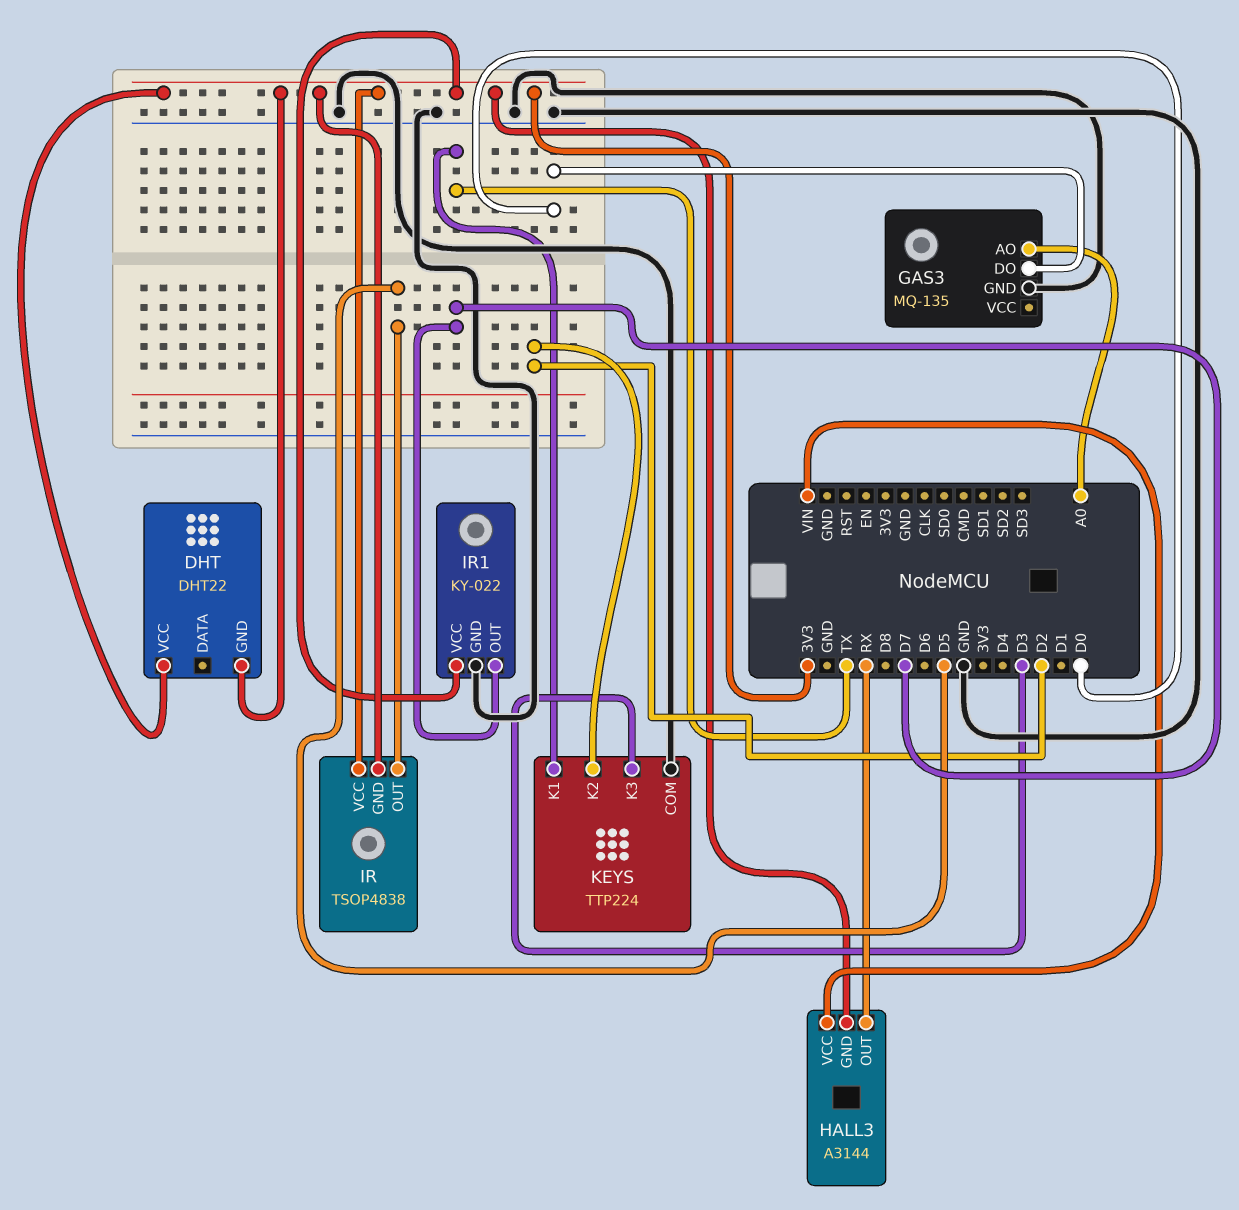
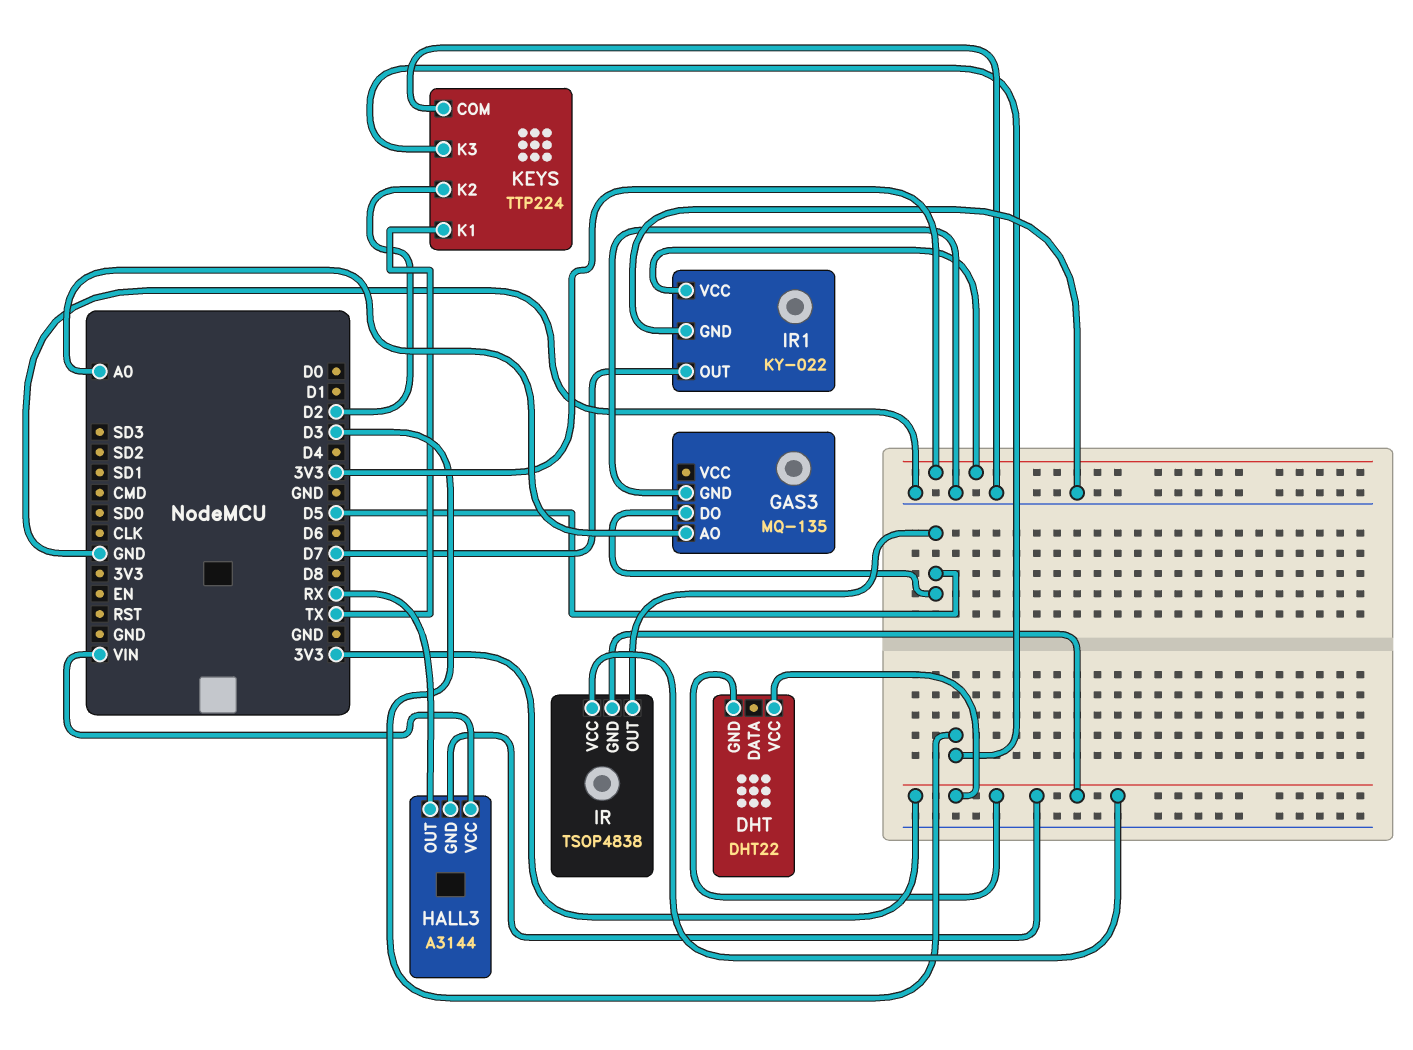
GAS3 pin DO: D0 -> D5

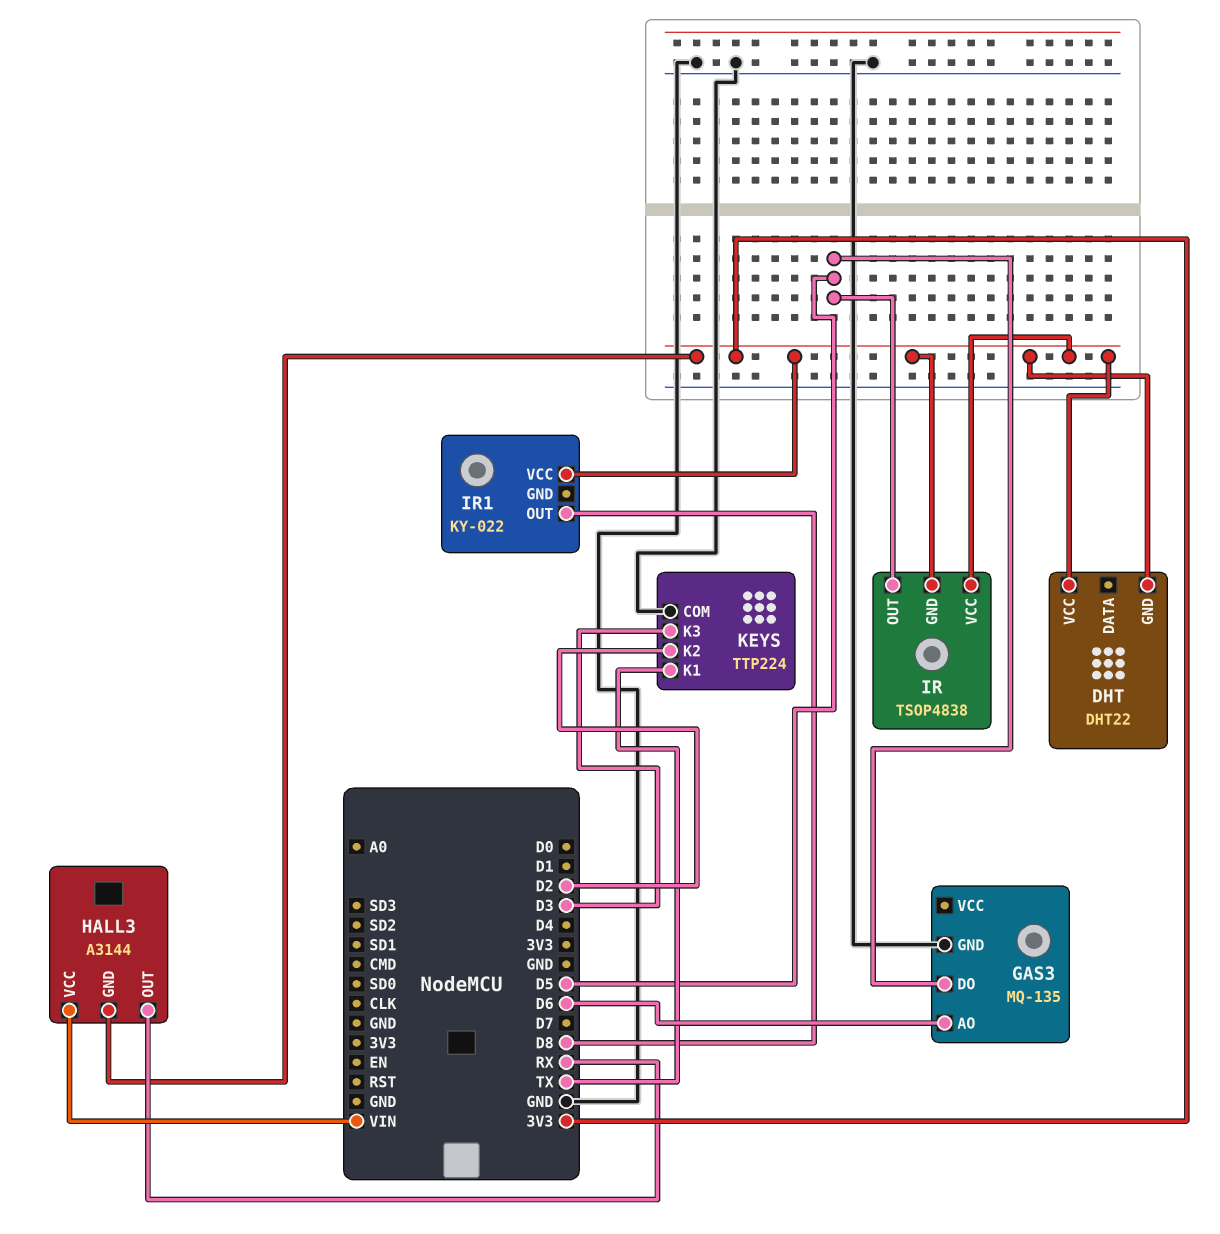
GAS3 pin AO: A0 -> D6
IR1 pin GND: GND -> none
IR1 pin OUT: D7 -> D8

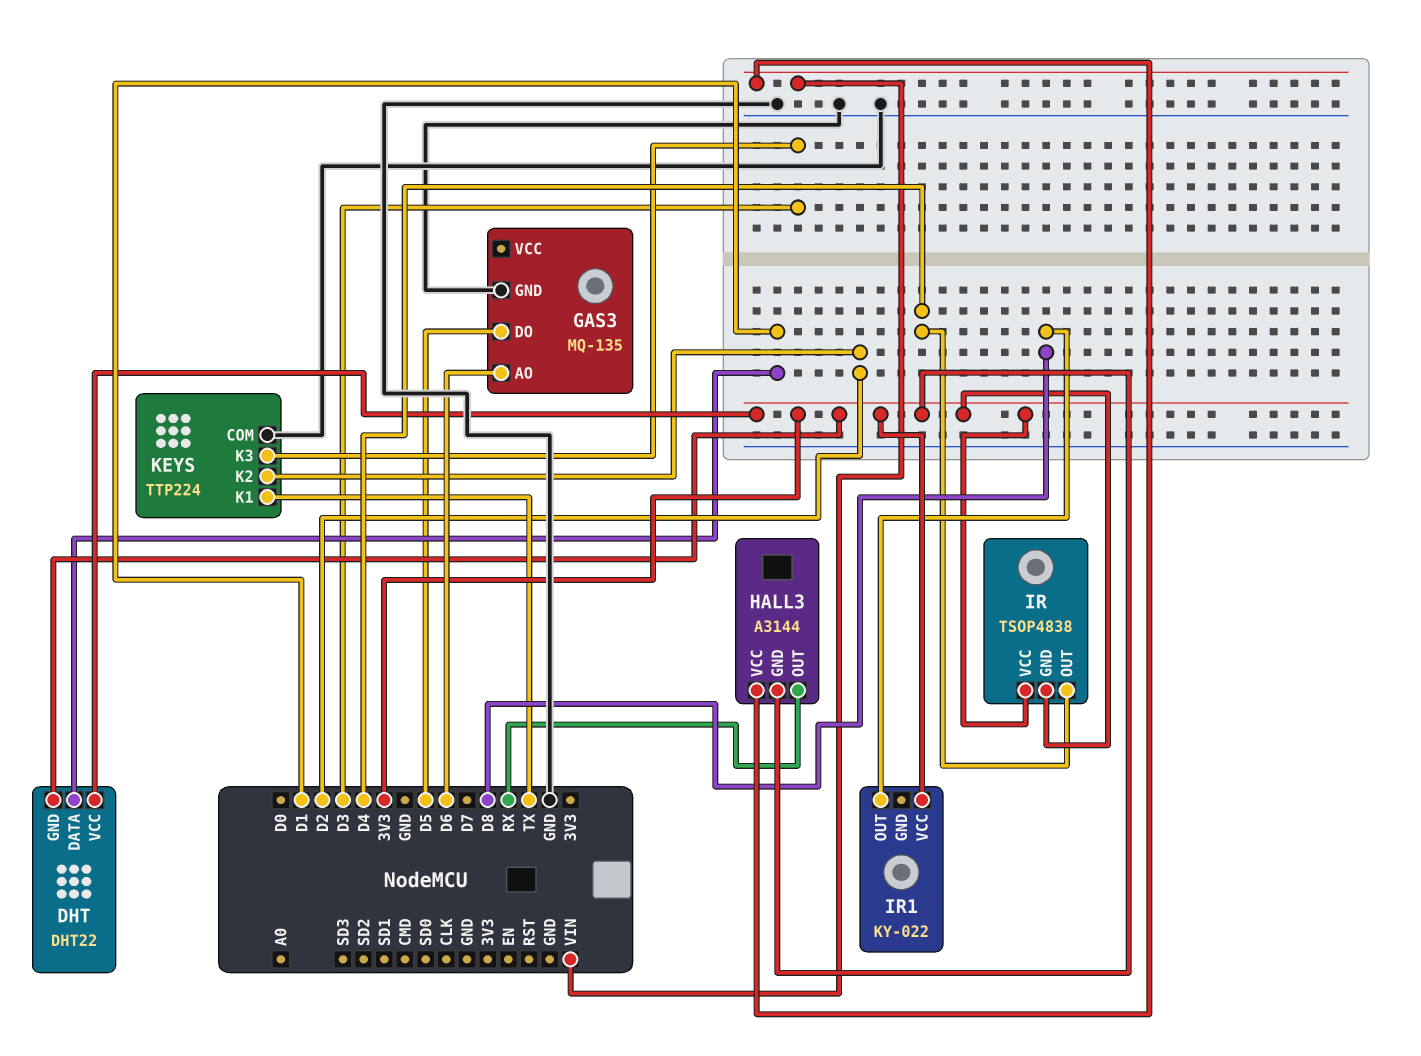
DHT pin DATA: none -> D1
IR pin OUT: D5 -> D4

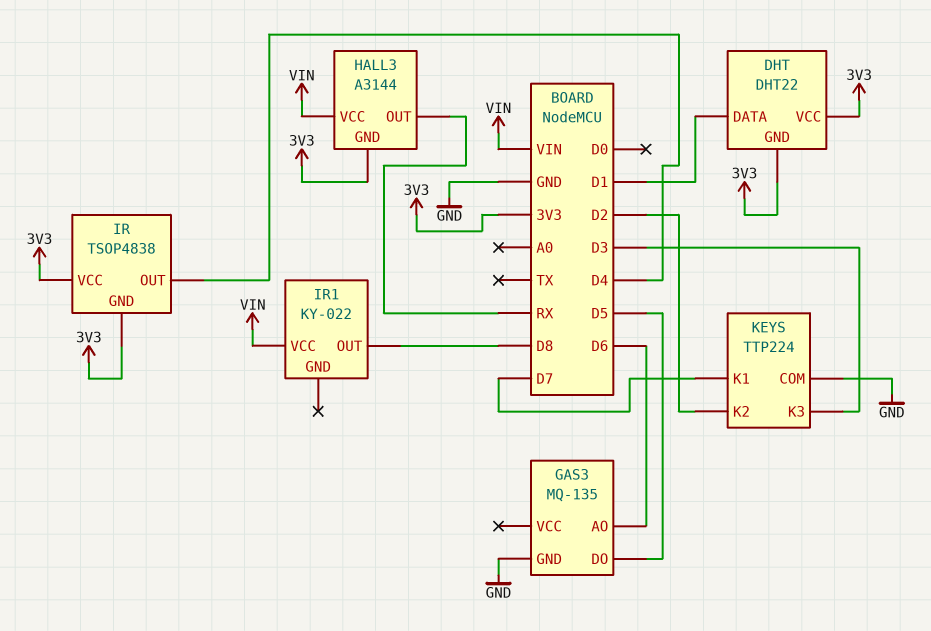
IR1 pin VCC: 3V3 -> VIN
KEYS pin K1: TX -> D7

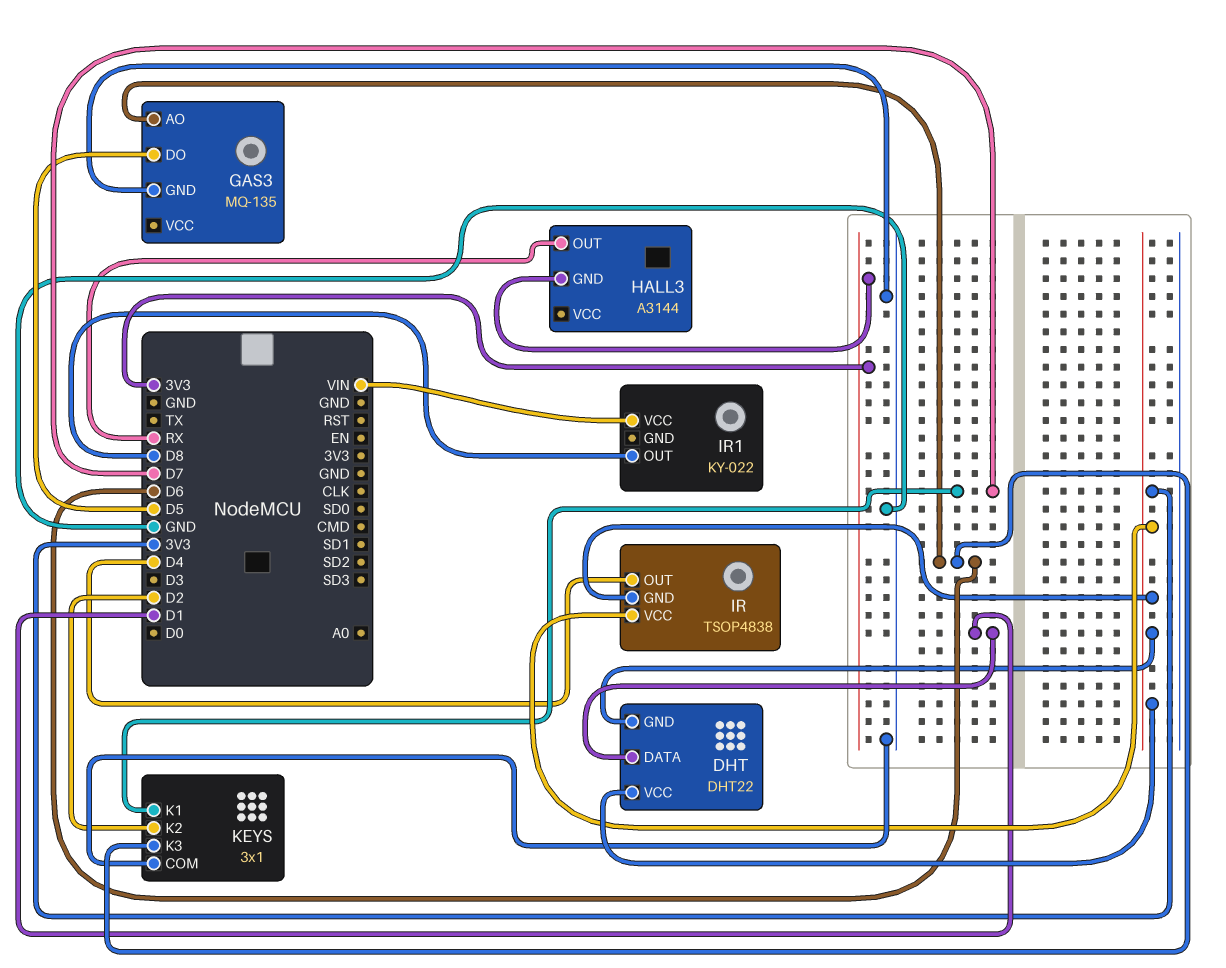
HALL3 pin VCC: VIN -> none
KEYS: TTP224 -> 3x1
KEYS pin K3: D3 -> D6

